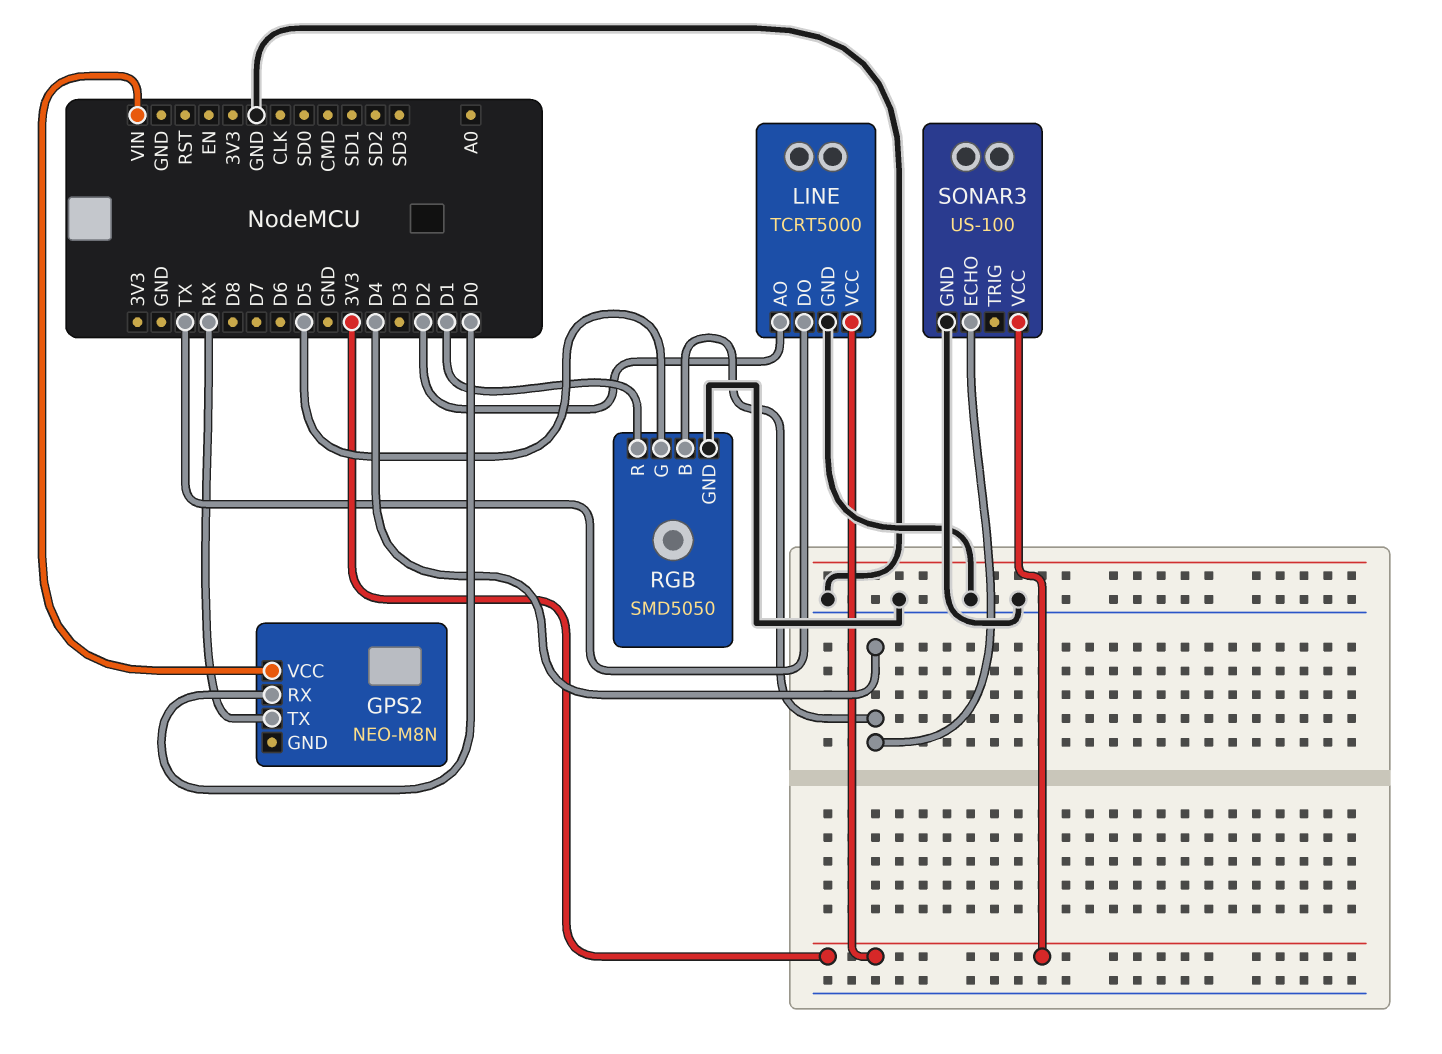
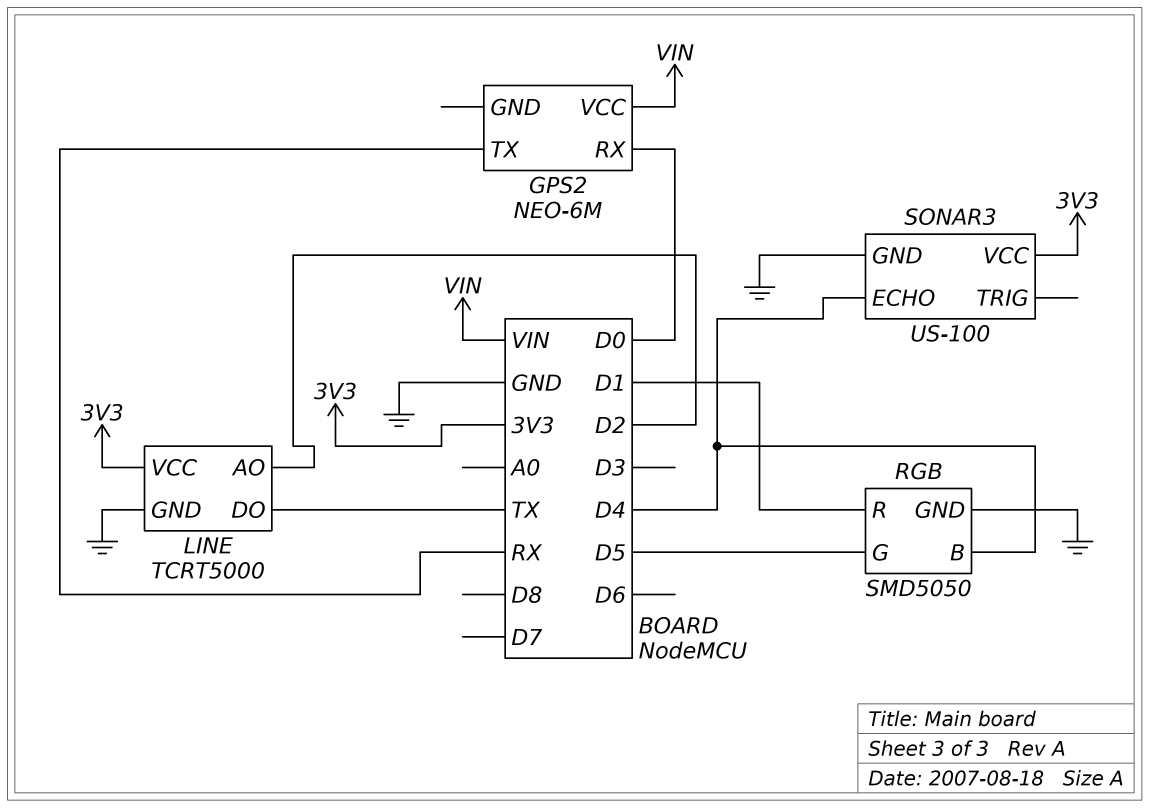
GPS2: NEO-M8N -> NEO-6M

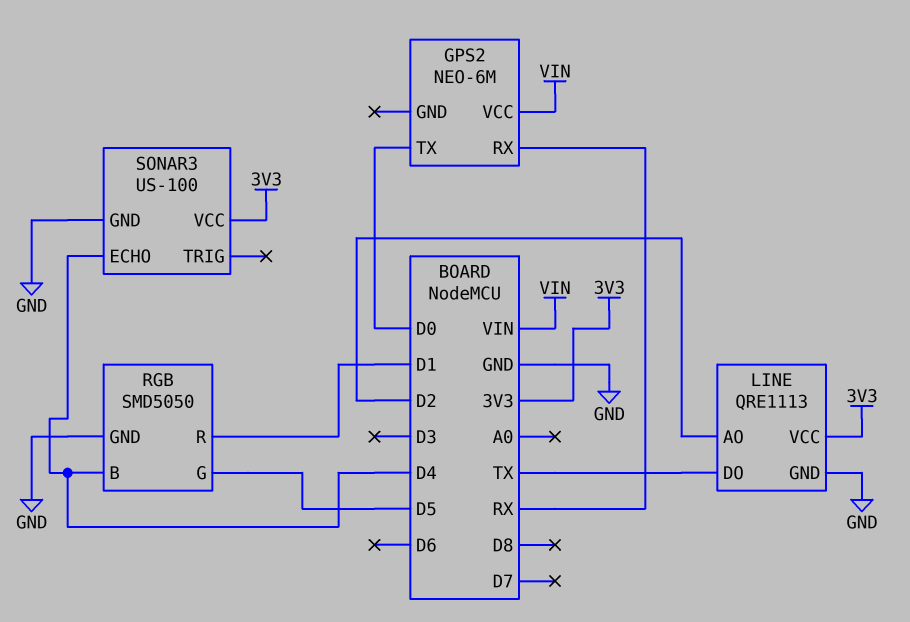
GPS2 pin RX: D0 -> RX
GPS2 pin TX: RX -> D0
LINE: TCRT5000 -> QRE1113

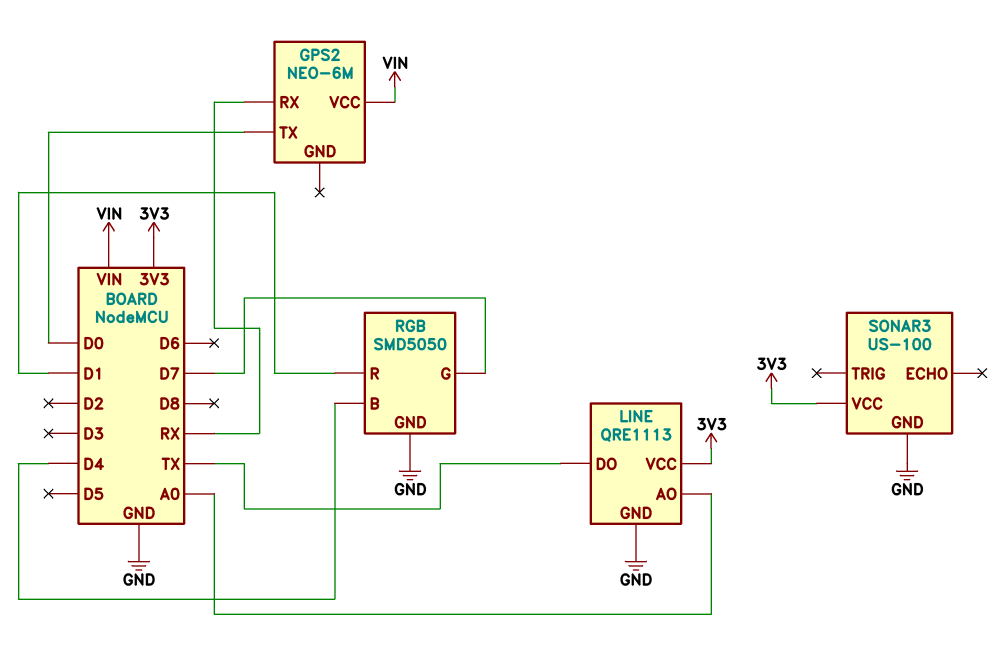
LINE pin AO: D2 -> A0
RGB pin G: D5 -> D7
SONAR3 pin ECHO: D4 -> none

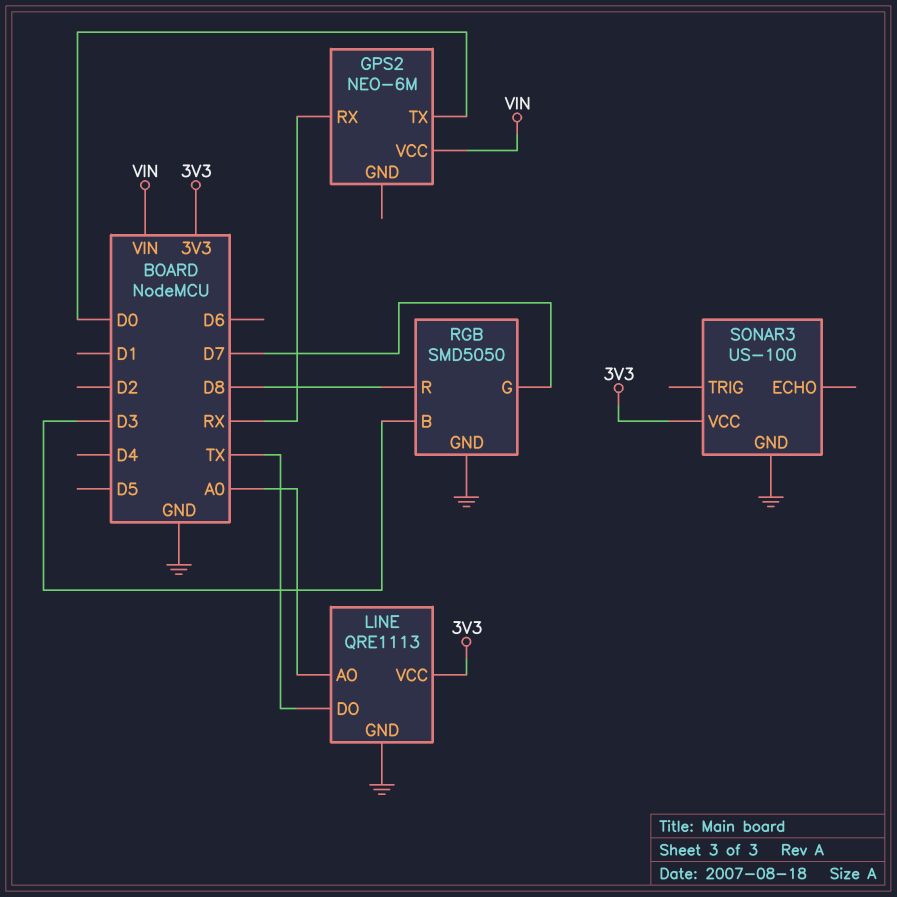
RGB pin B: D4 -> D3
RGB pin R: D1 -> D8

